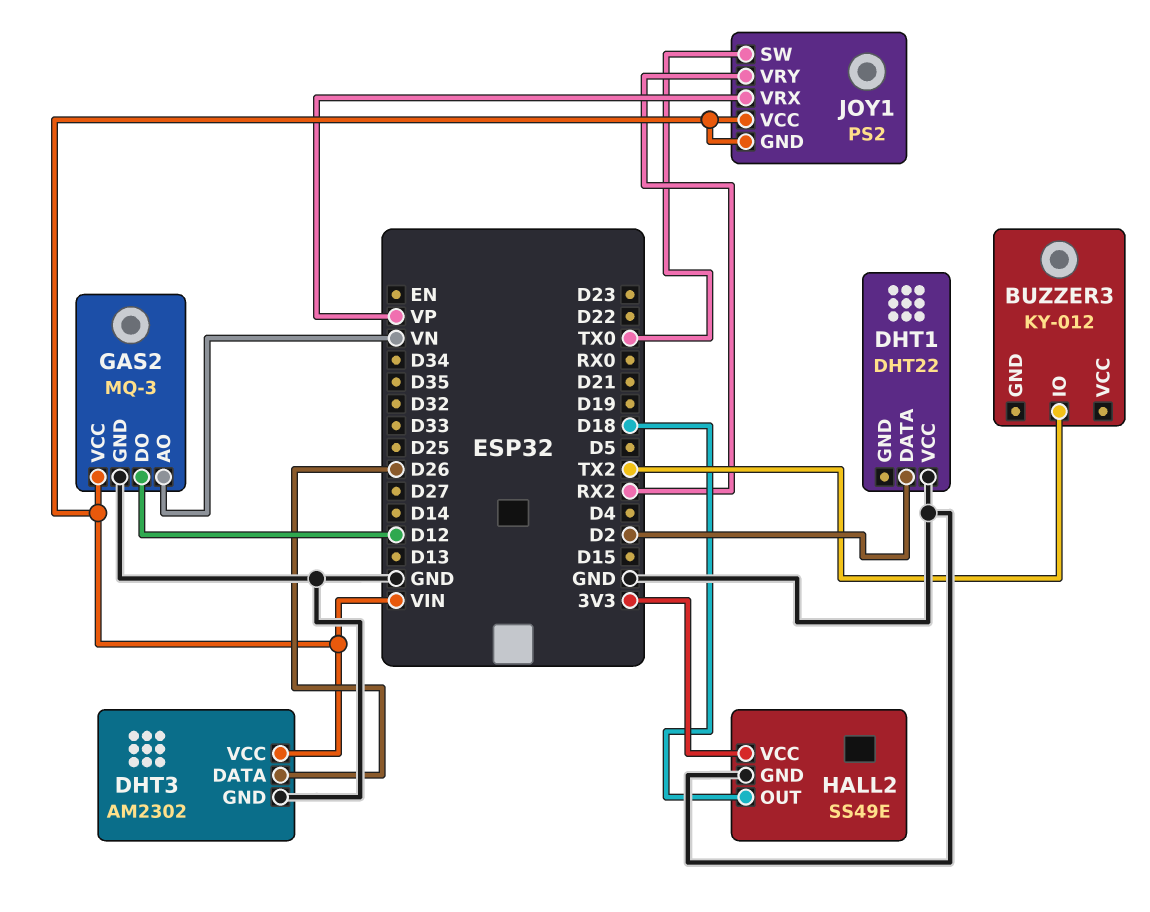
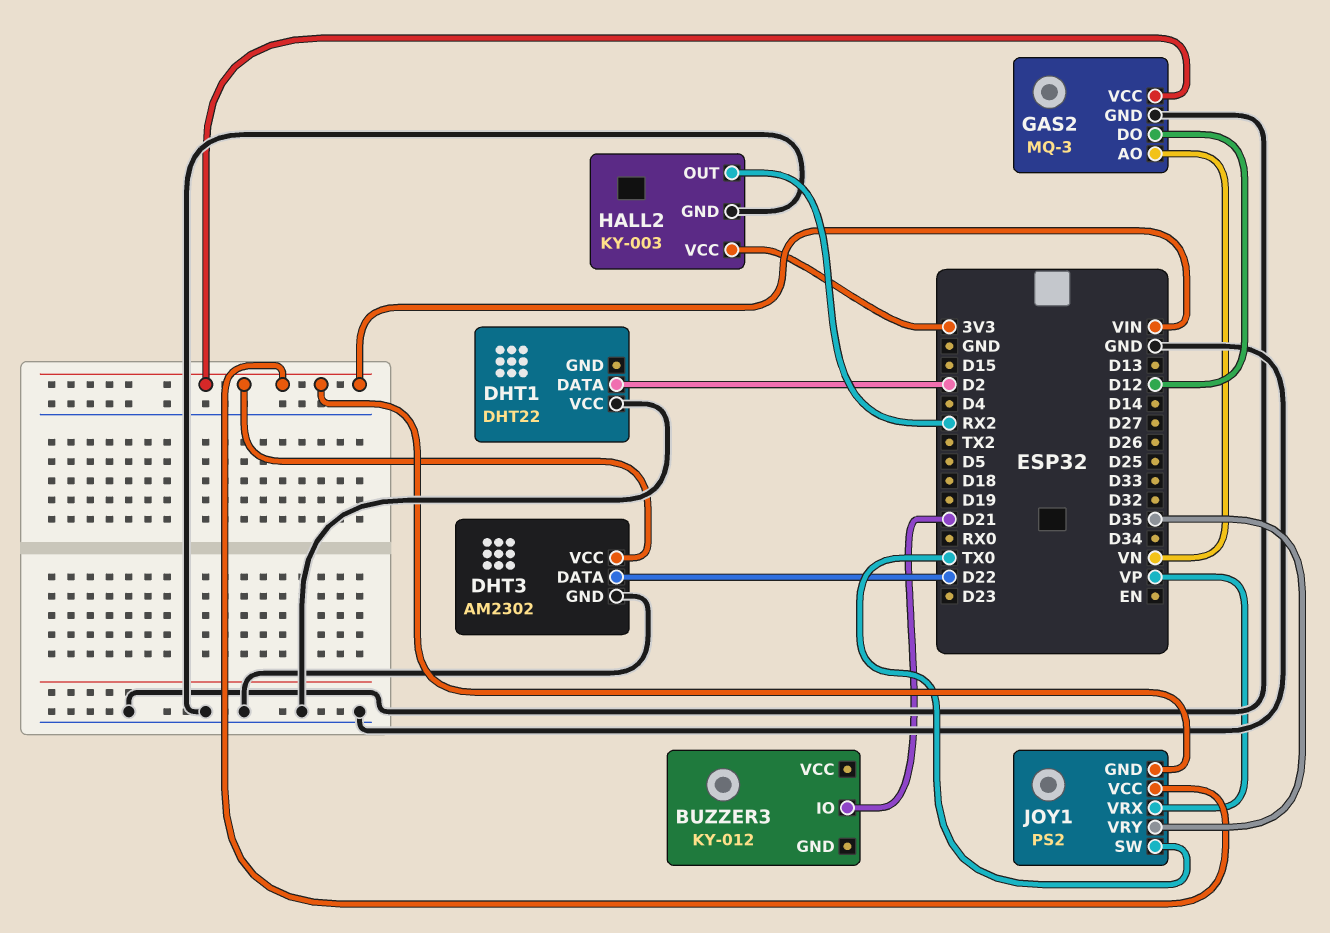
BUZZER3 pin IO: TX2 -> D21
DHT3 pin DATA: D26 -> D22
HALL2: SS49E -> KY-003
HALL2 pin OUT: D18 -> RX2
JOY1 pin VRY: RX2 -> D35

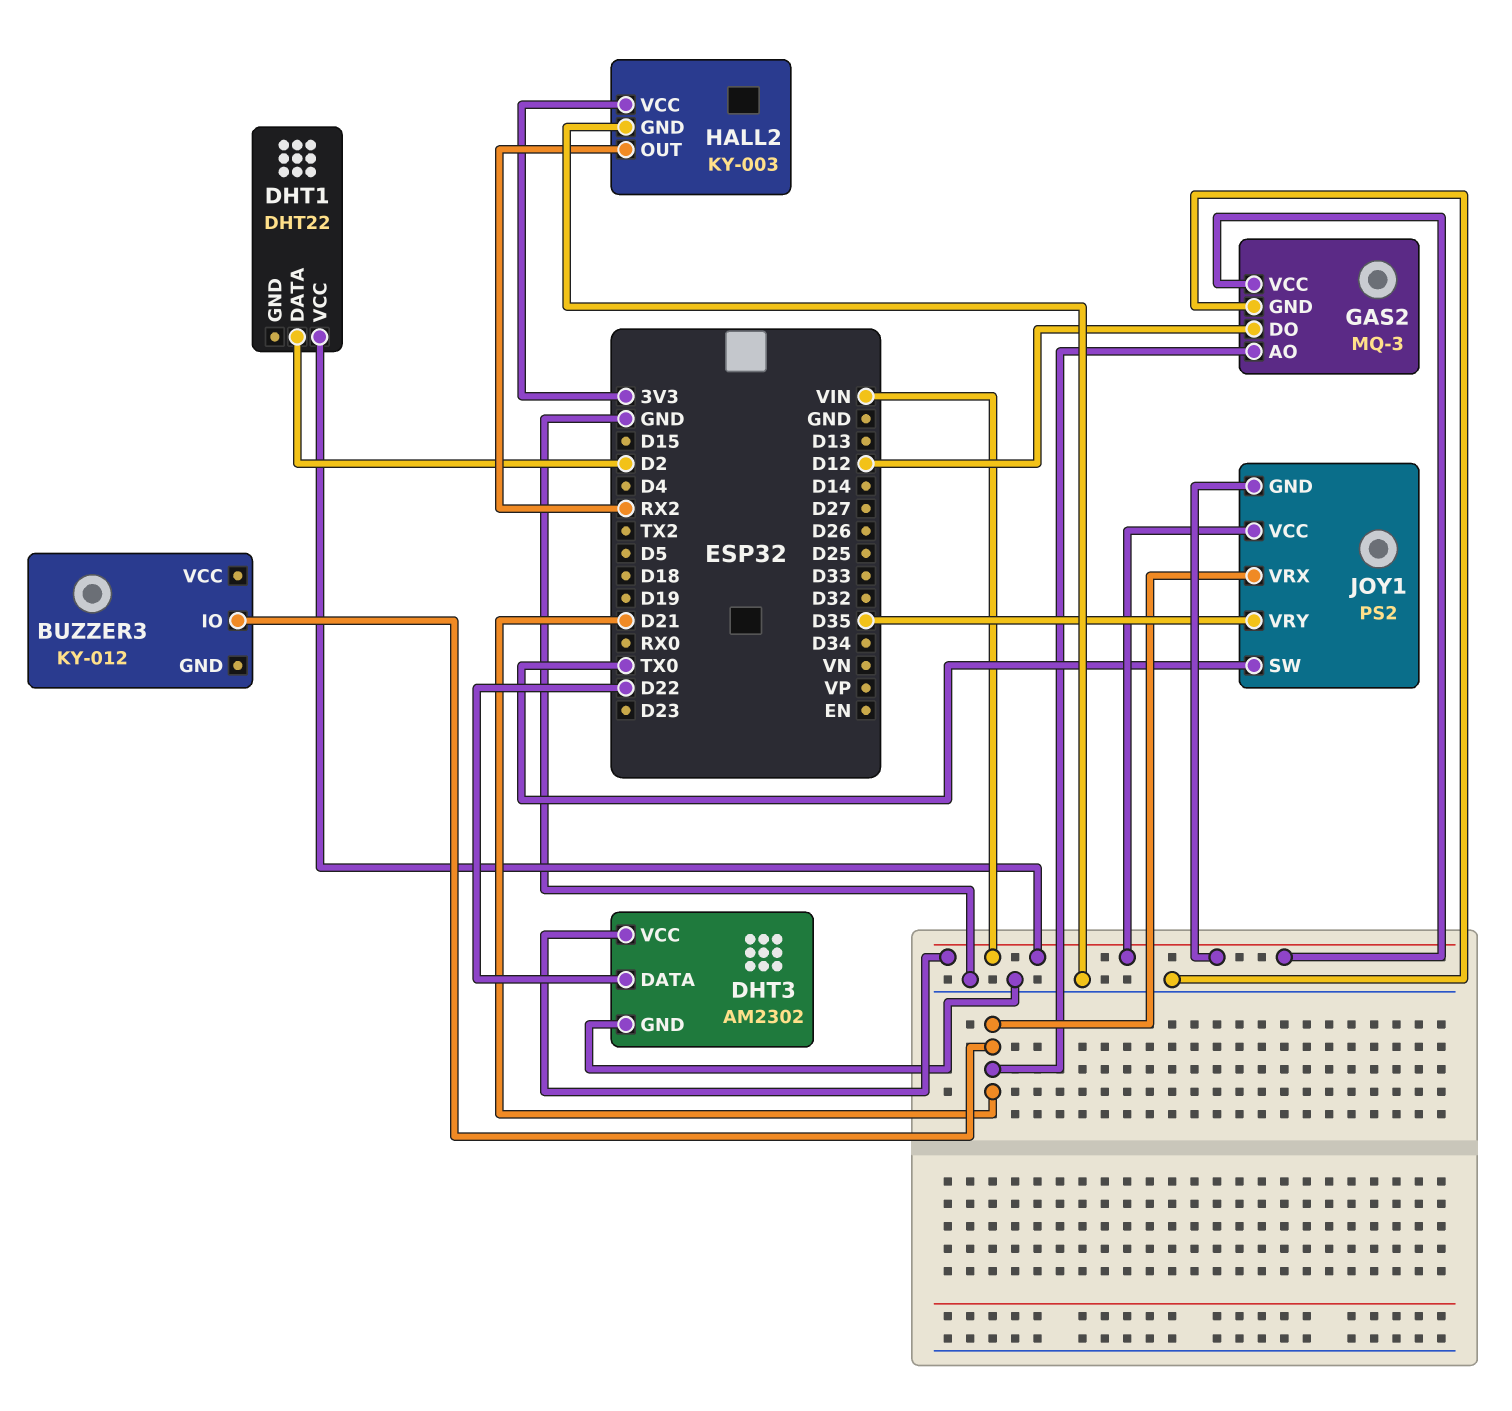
DHT1 pin VCC: GND -> VIN
GAS2 pin AO: VN -> D21
JOY1 pin VRX: VP -> D21

